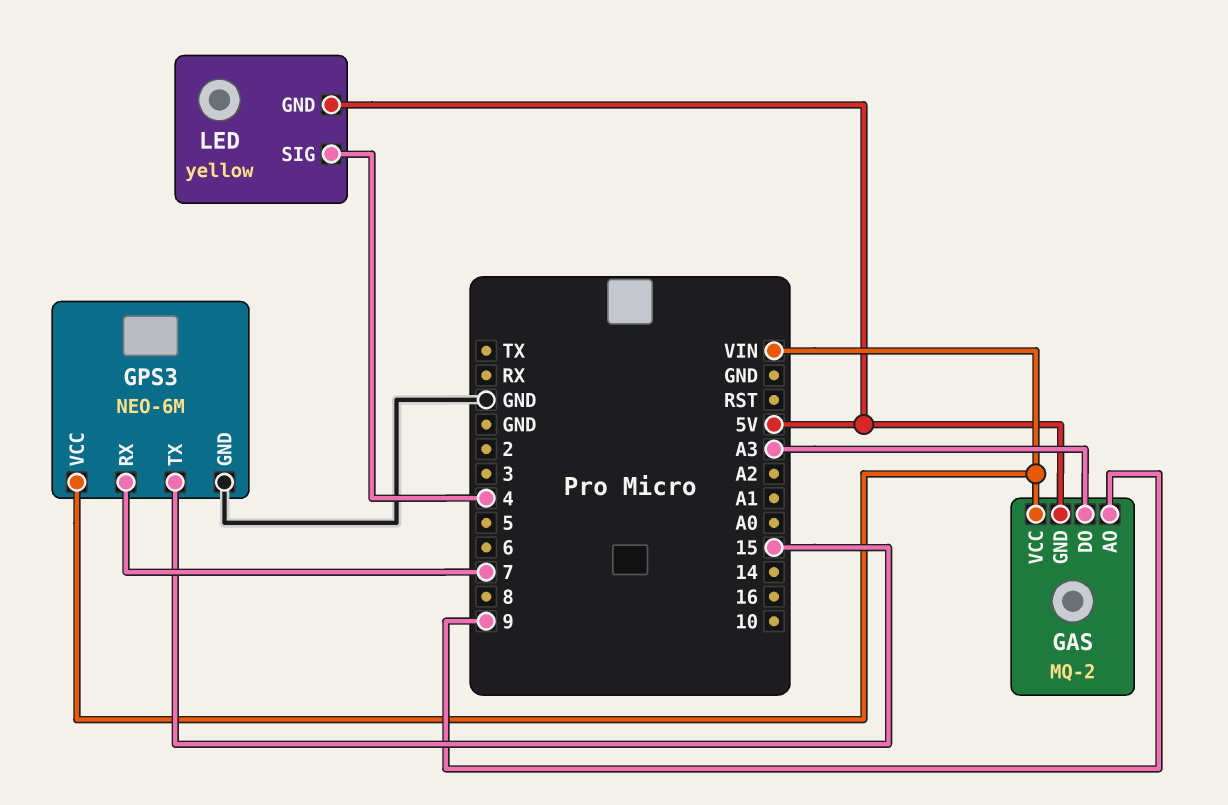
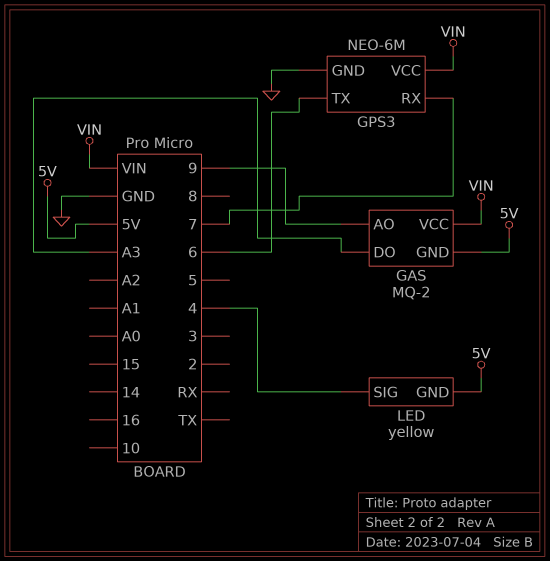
GPS3 pin TX: 15 -> 6

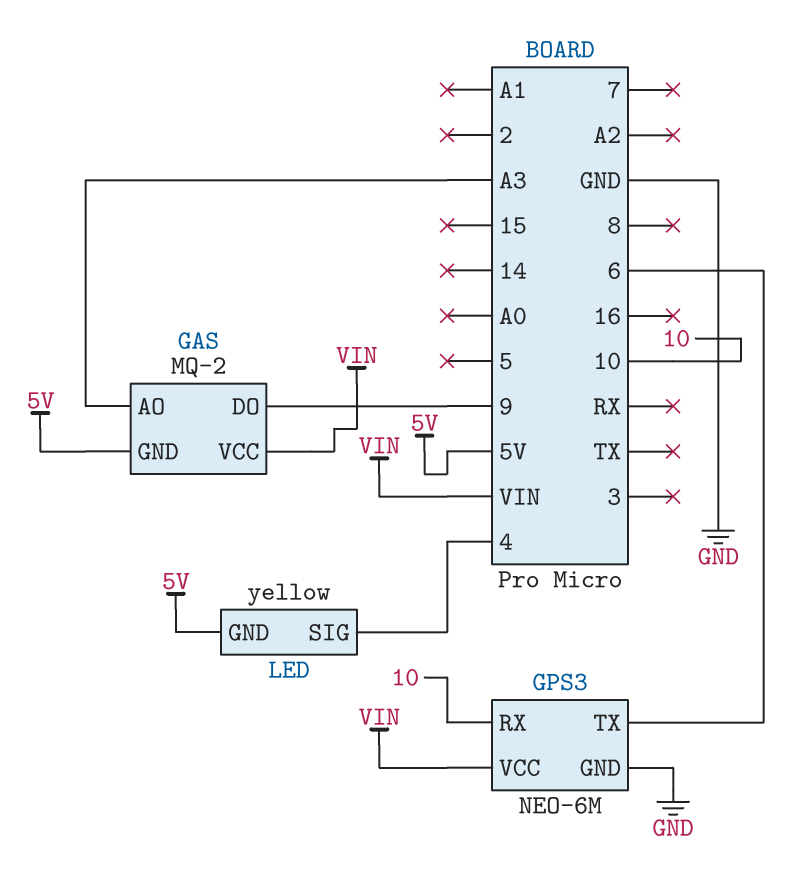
GAS pin AO: 9 -> A3
GAS pin DO: A3 -> 9
GPS3 pin RX: 7 -> 10

